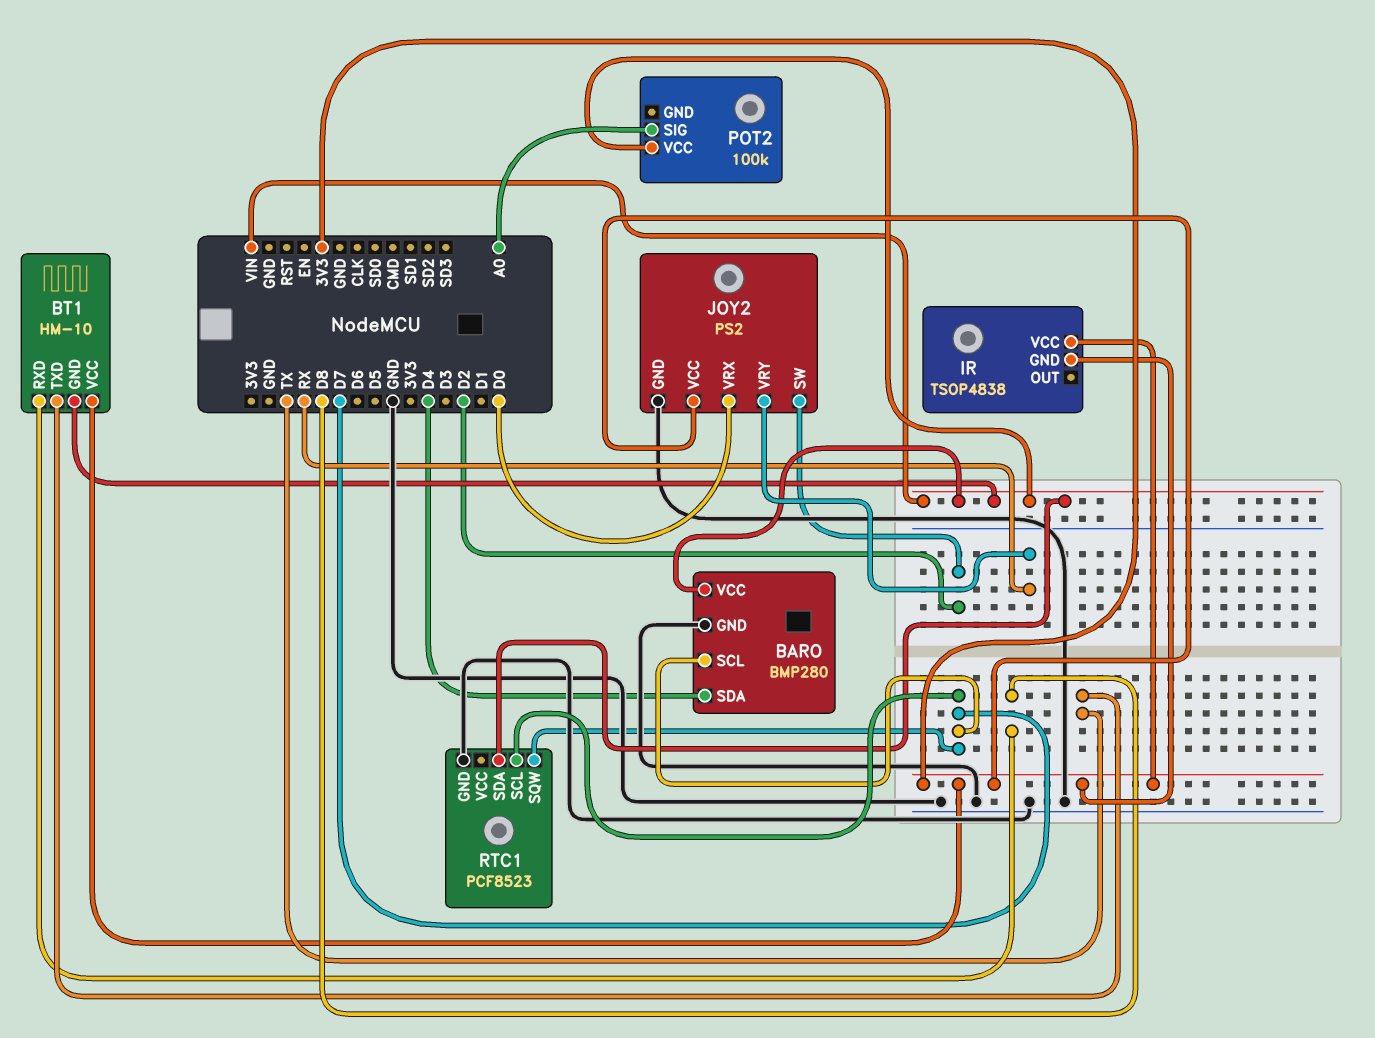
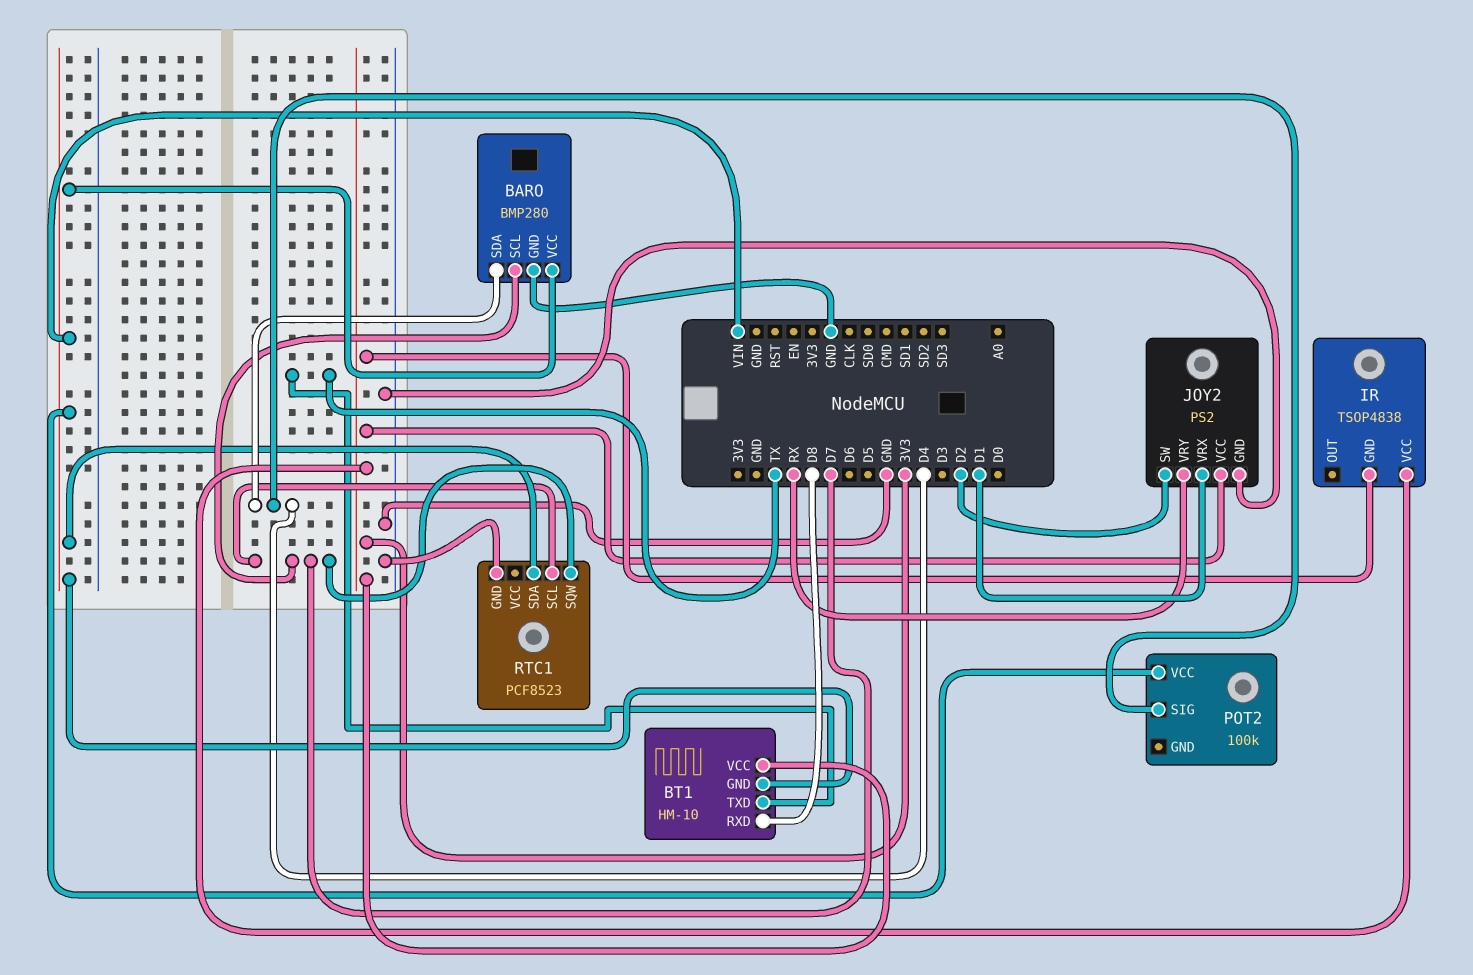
JOY2 pin VRX: D0 -> D1
POT2 pin SIG: A0 -> D4

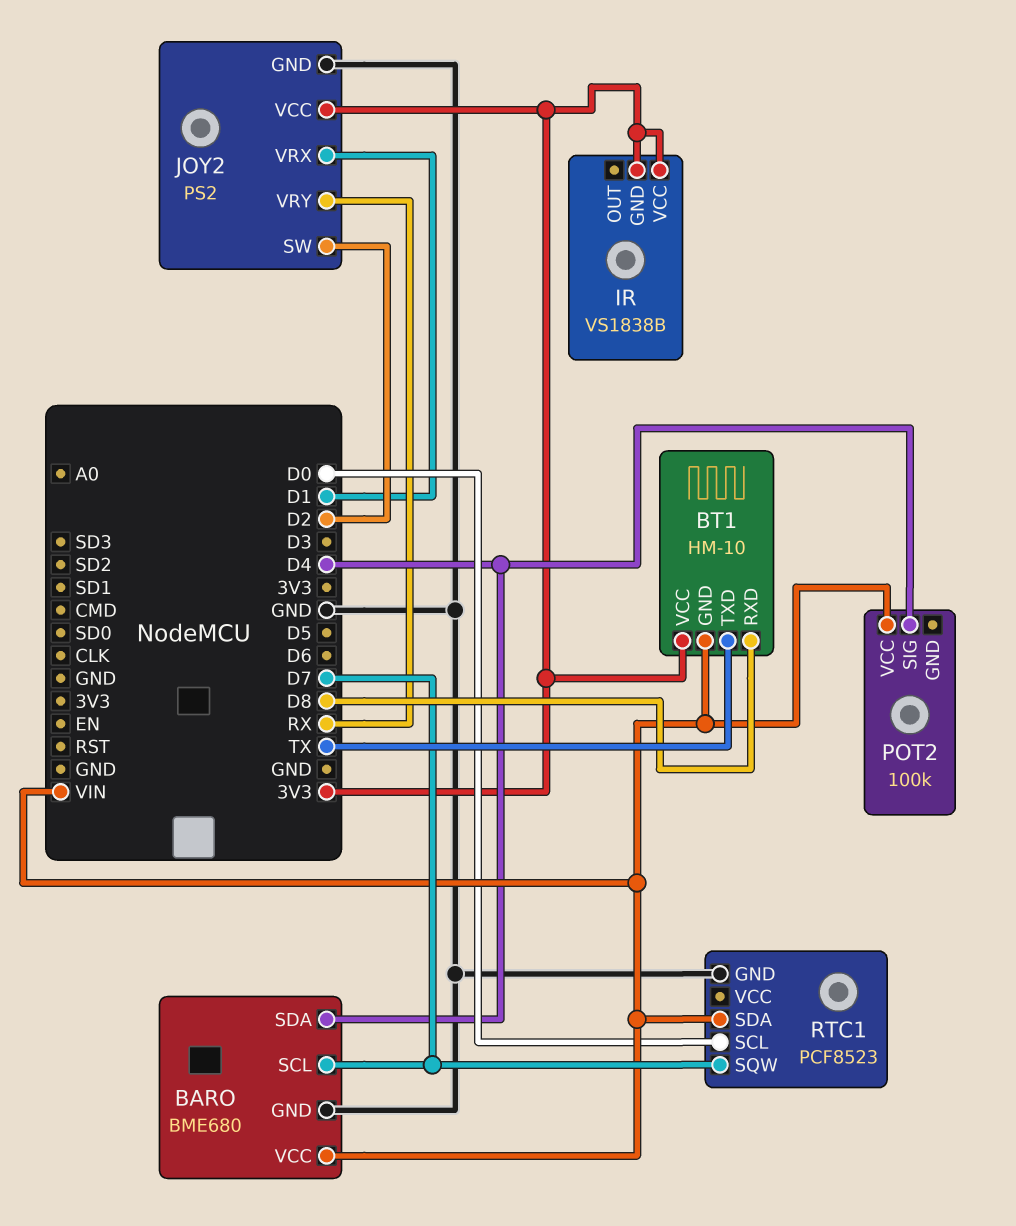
BARO: BMP280 -> BME680
IR: TSOP4838 -> VS1838B
RTC1 pin SCL: D7 -> D0

